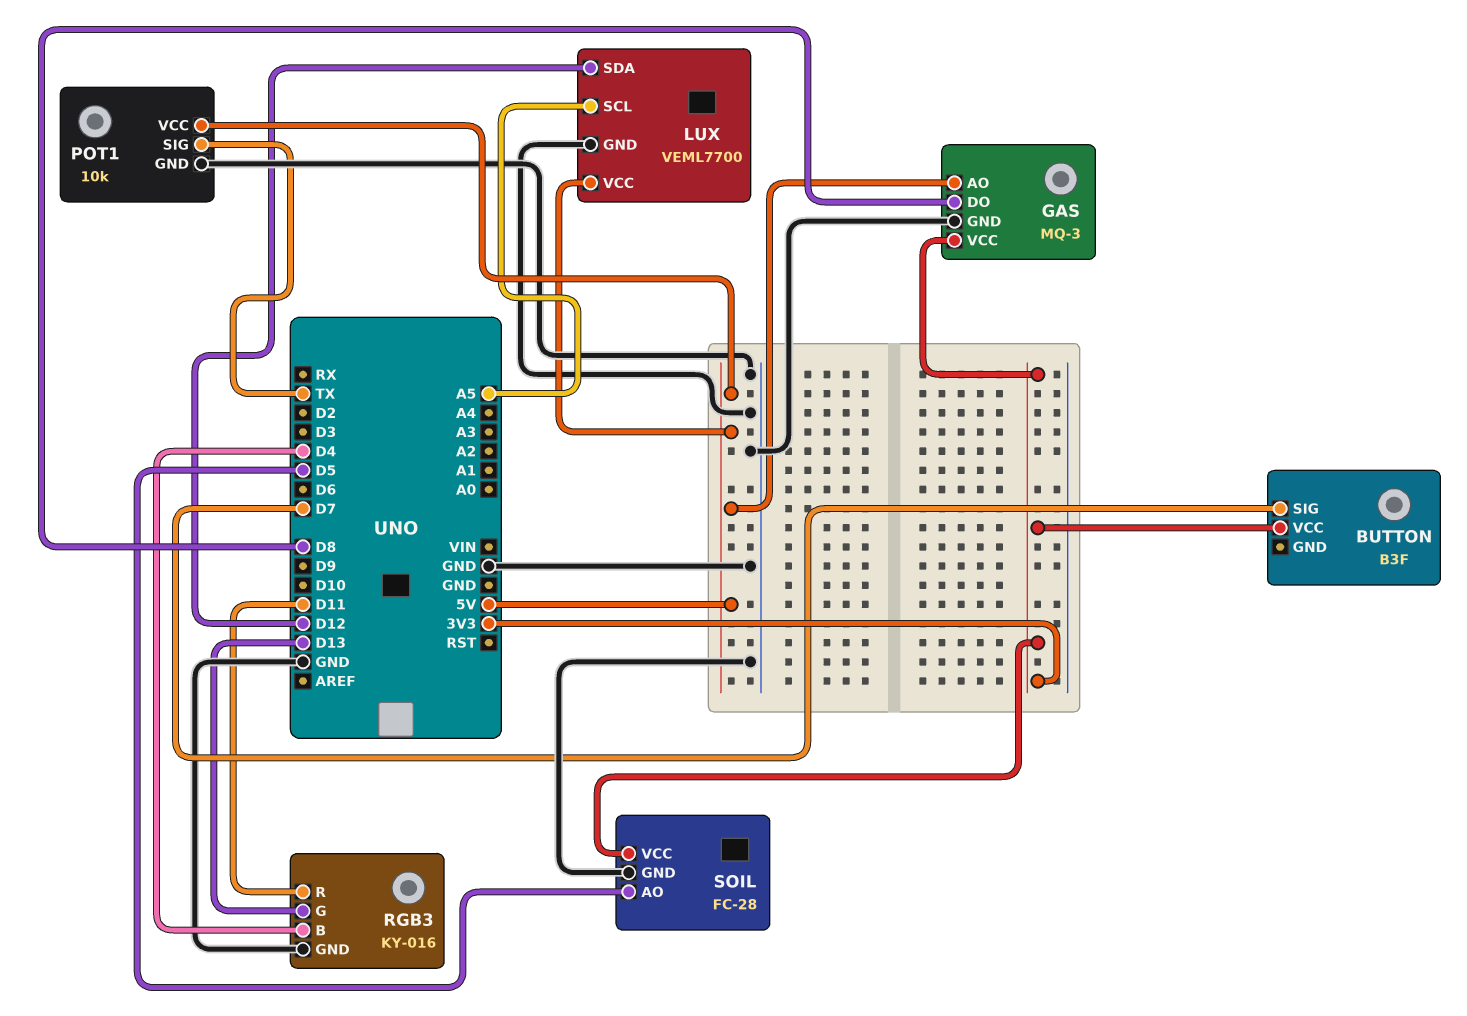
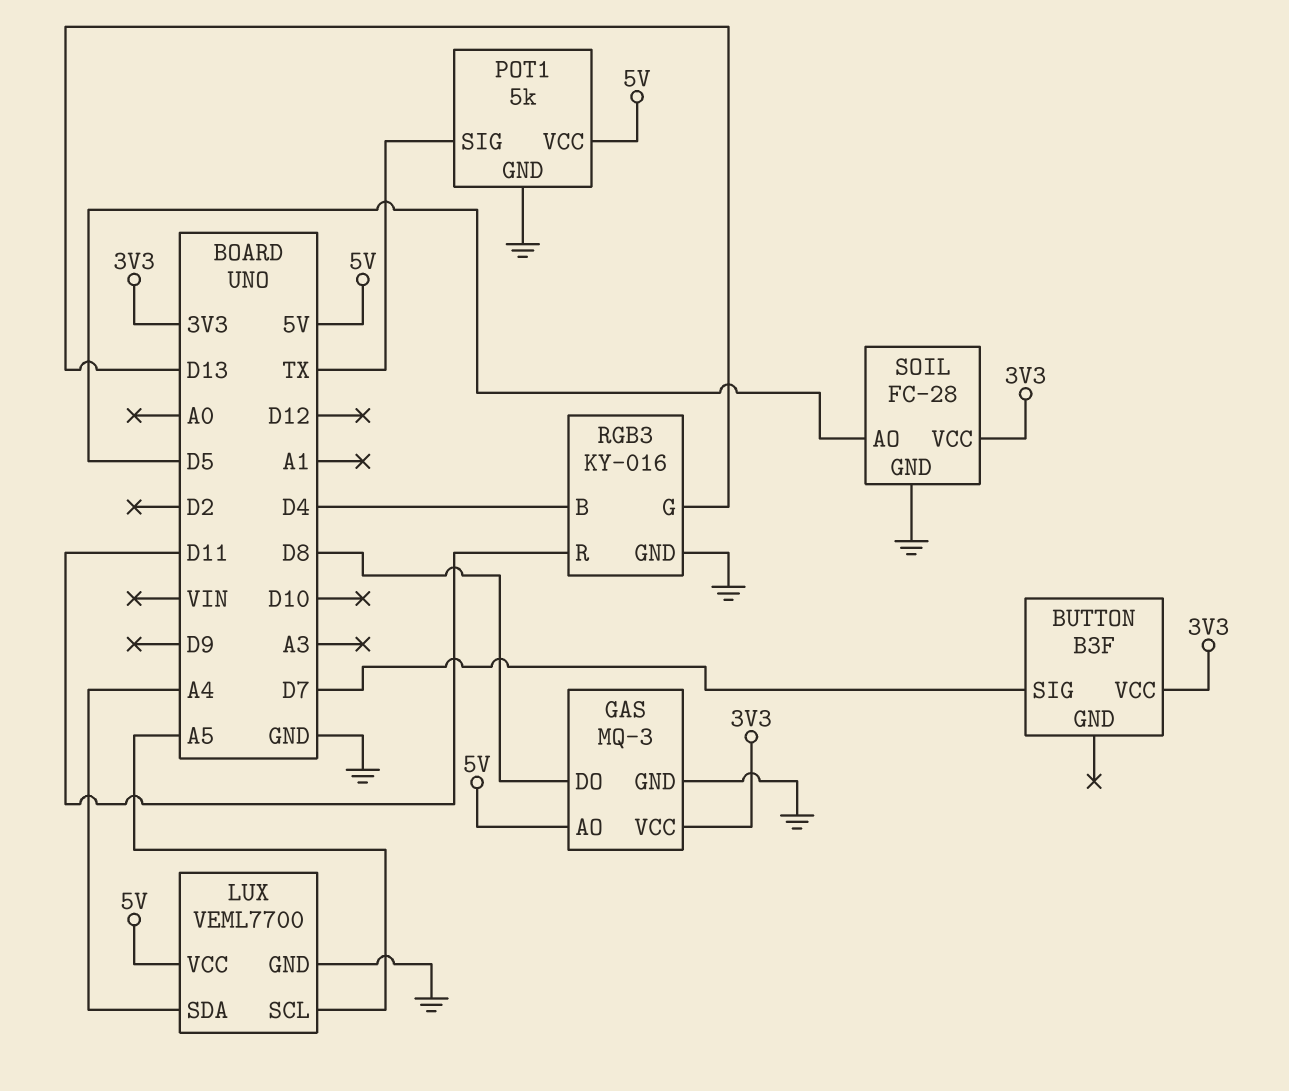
LUX pin SDA: D12 -> A4
POT1: 10k -> 5k

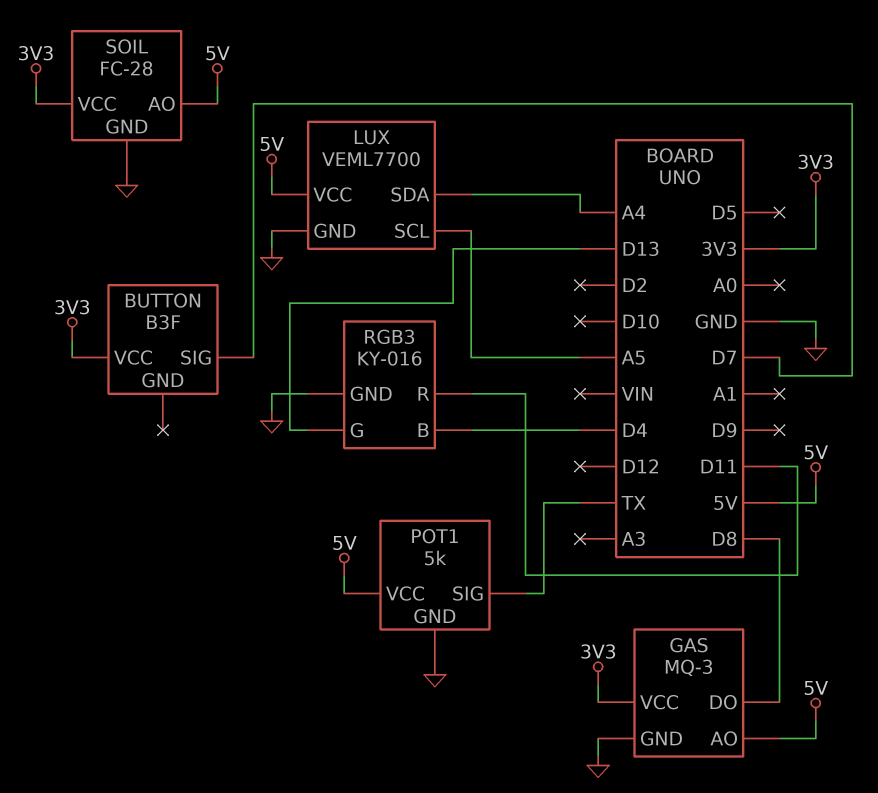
SOIL pin AO: D5 -> 5V

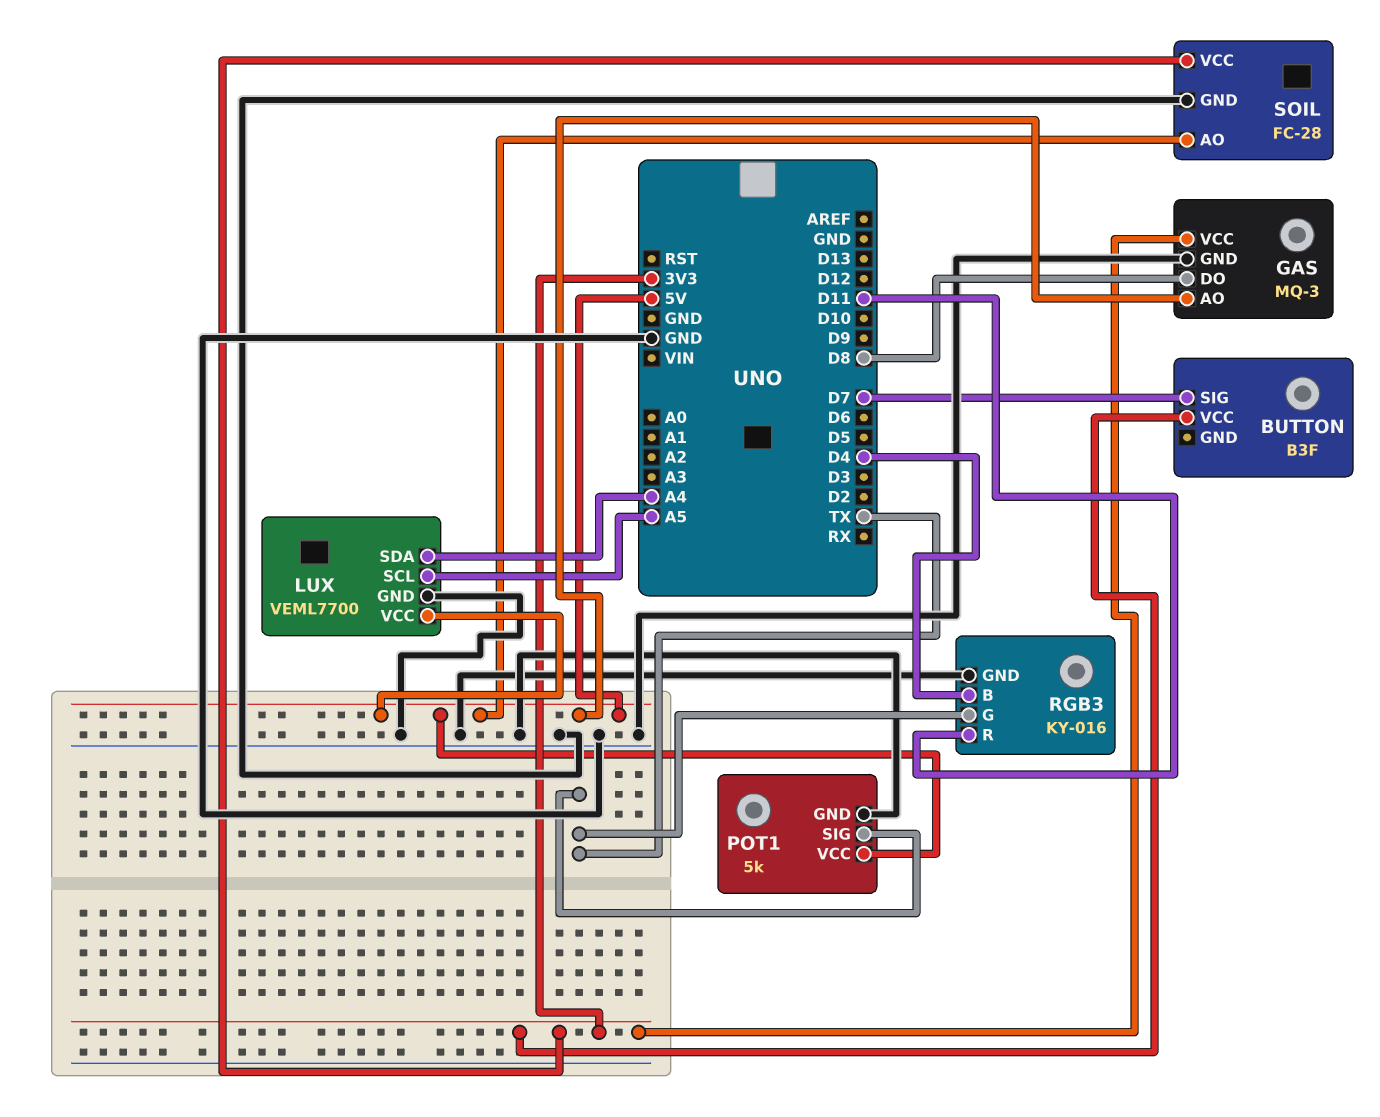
RGB3 pin G: D13 -> TX

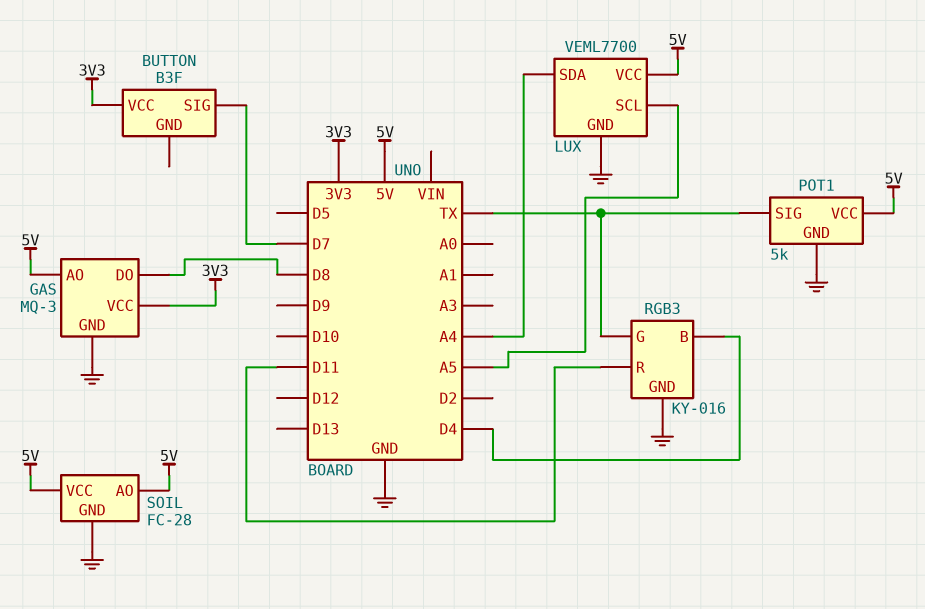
SOIL pin VCC: 3V3 -> 5V

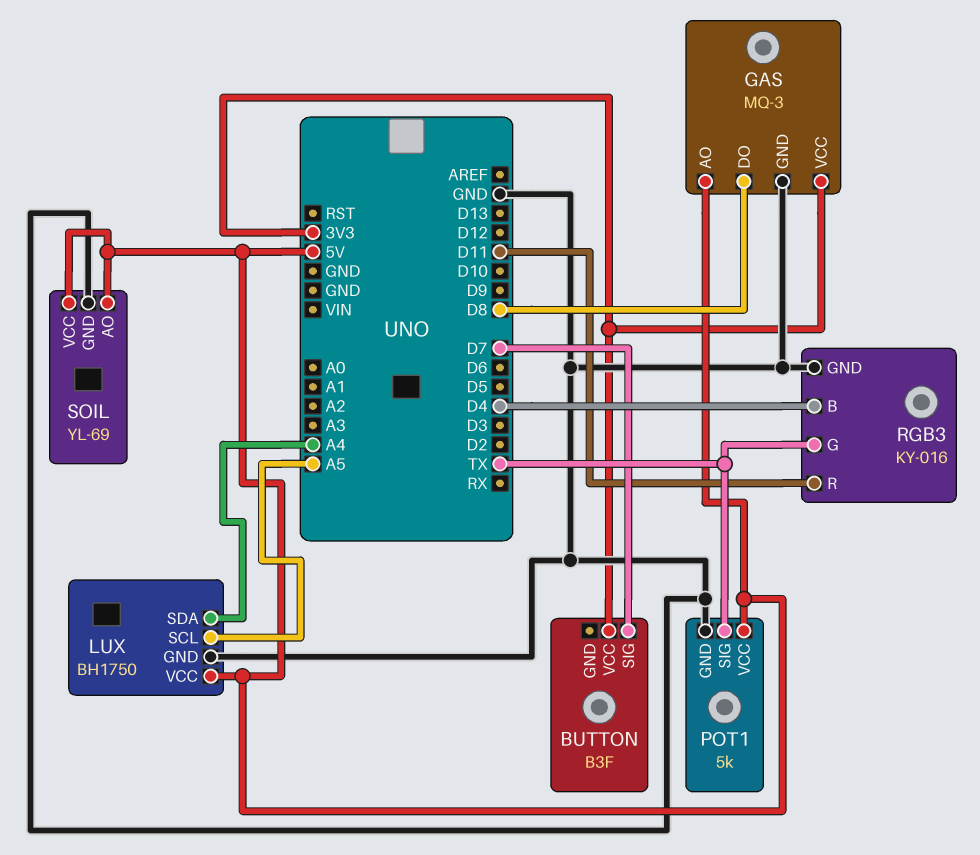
LUX: VEML7700 -> BH1750
SOIL: FC-28 -> YL-69

